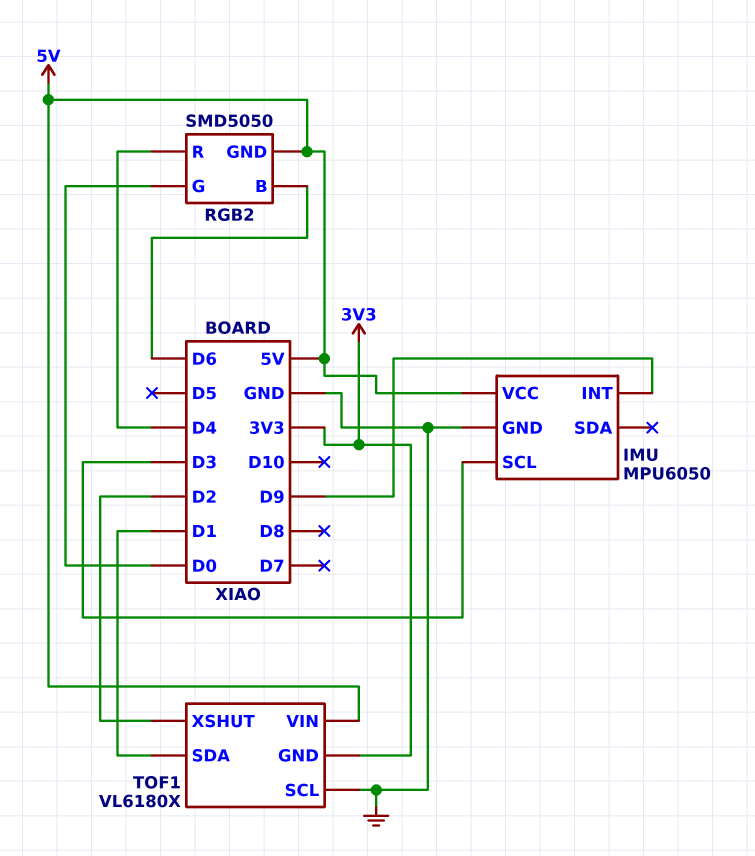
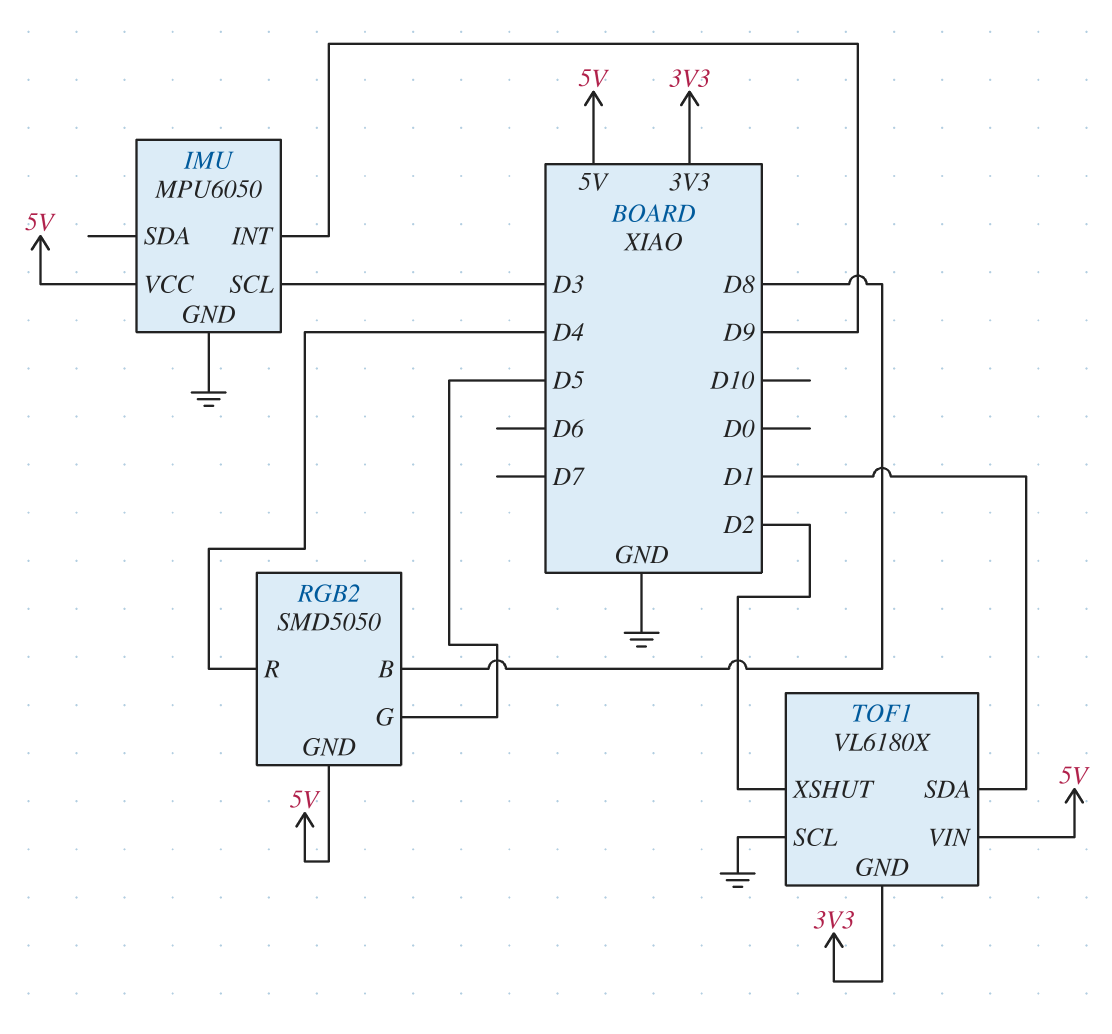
RGB2 pin B: D6 -> D8
RGB2 pin G: D0 -> D5

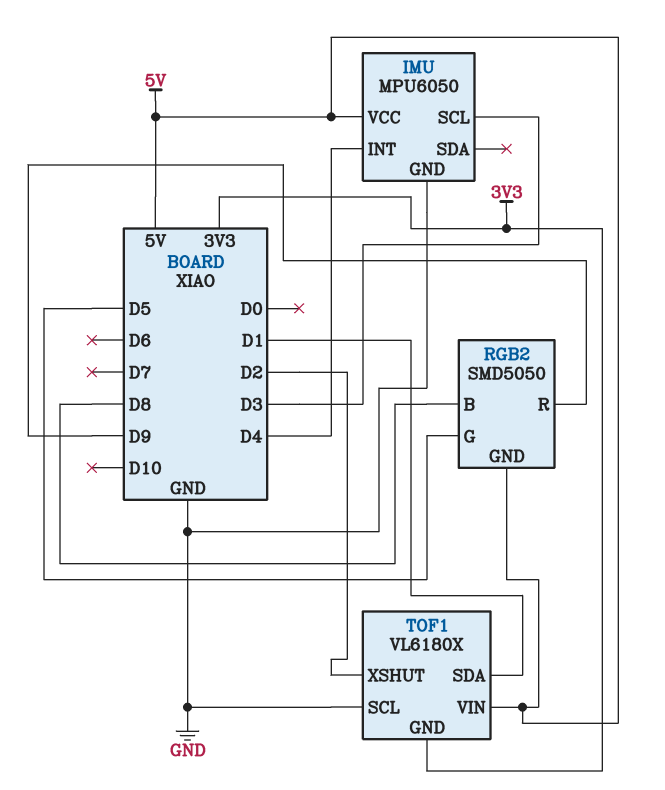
IMU pin INT: D9 -> D4
RGB2 pin R: D4 -> D9

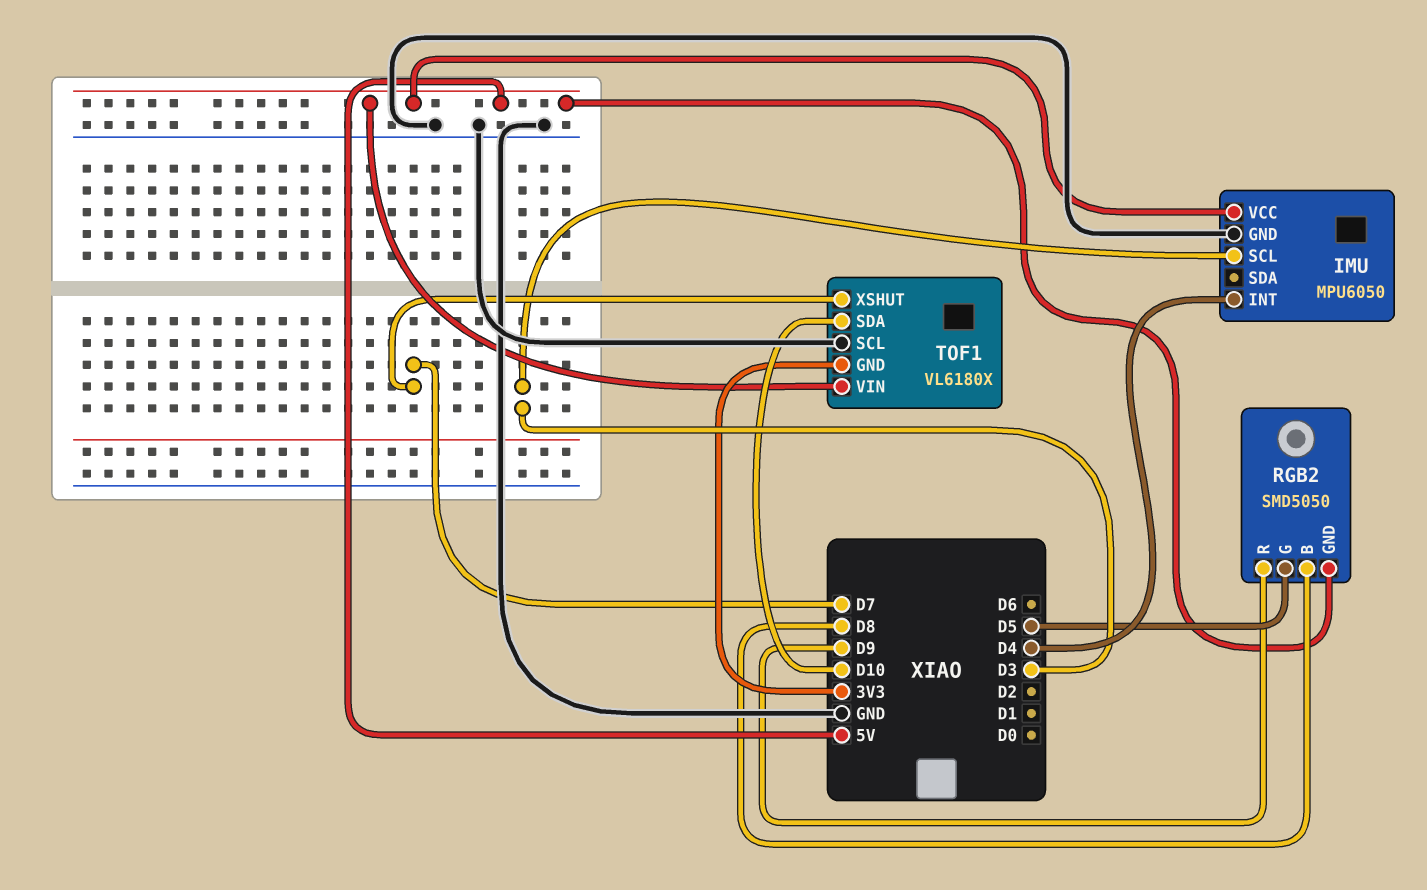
TOF1 pin SDA: D1 -> D10
TOF1 pin XSHUT: D2 -> D7

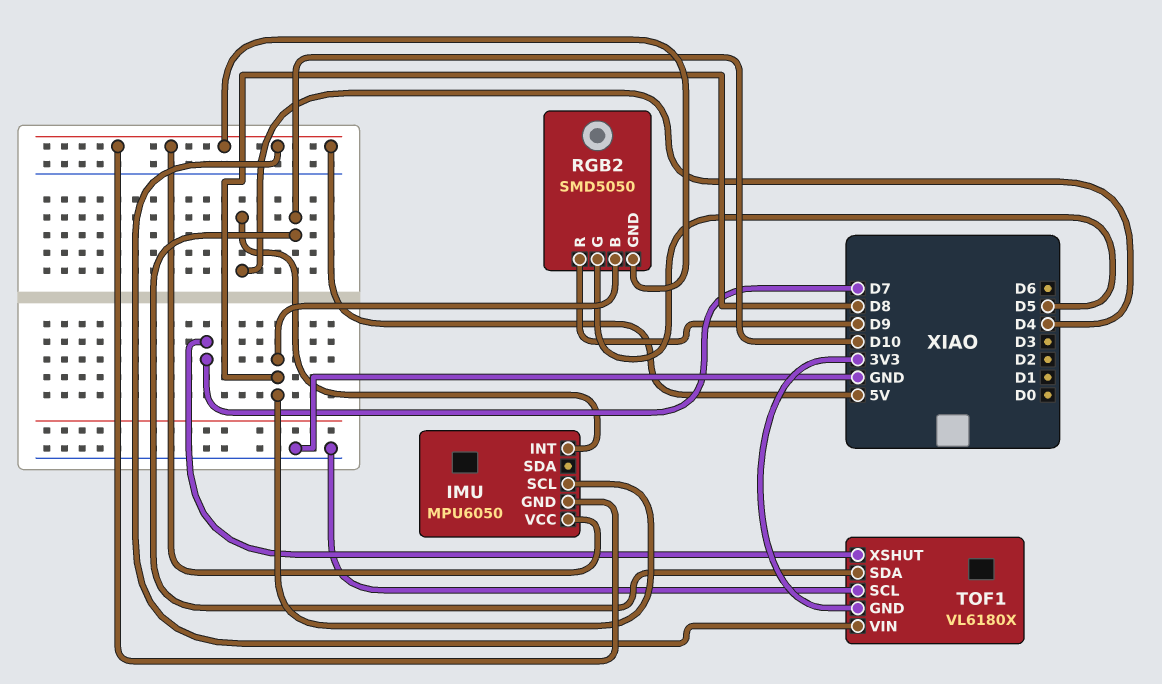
IMU pin GND: GND -> 5V
IMU pin SCL: D3 -> D8

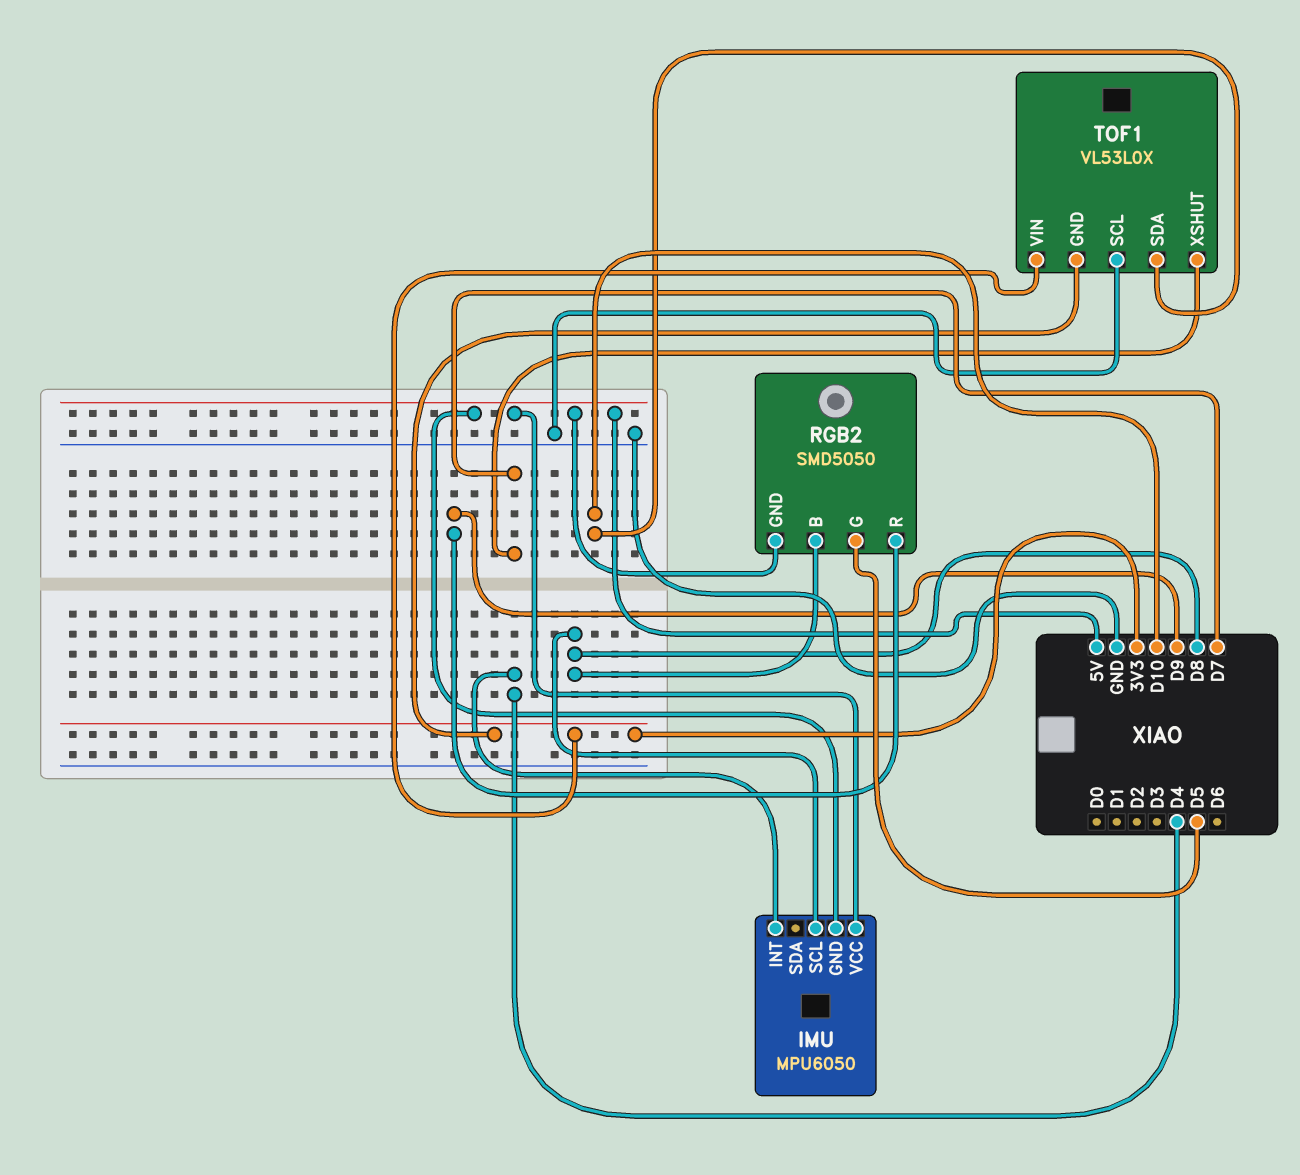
TOF1: VL6180X -> VL53L0X
TOF1 pin VIN: 5V -> 3V3

